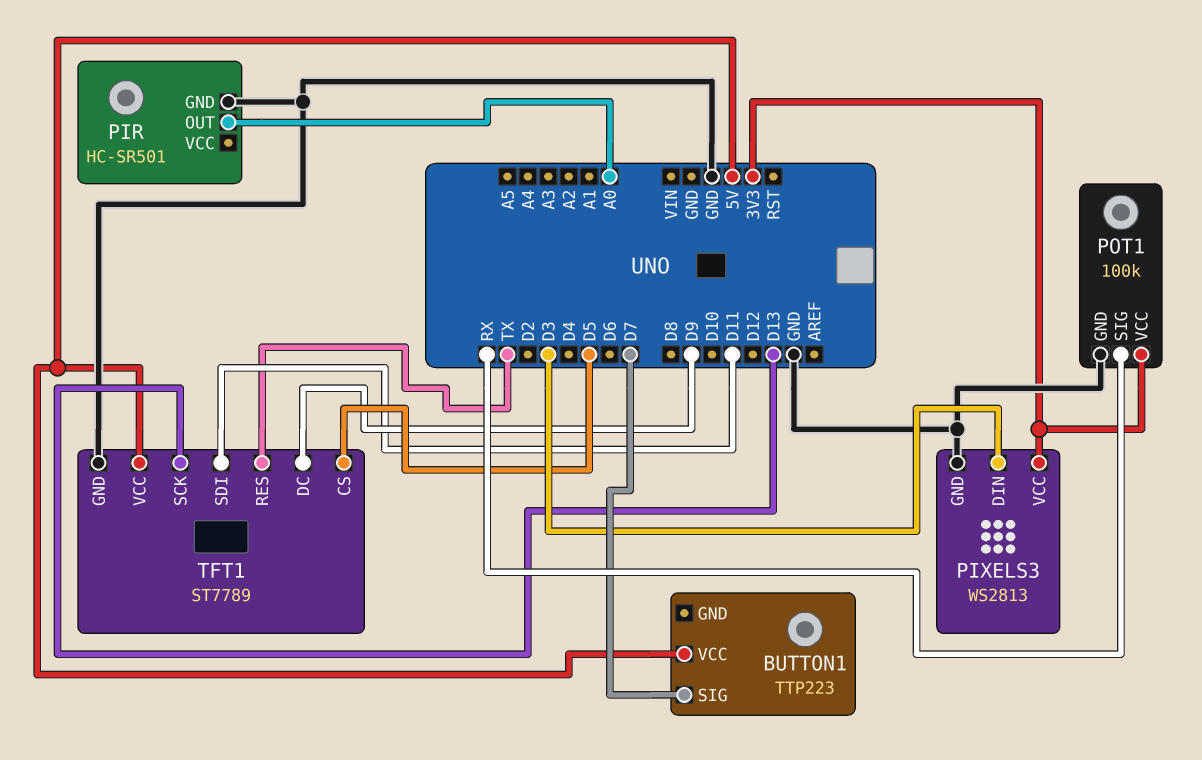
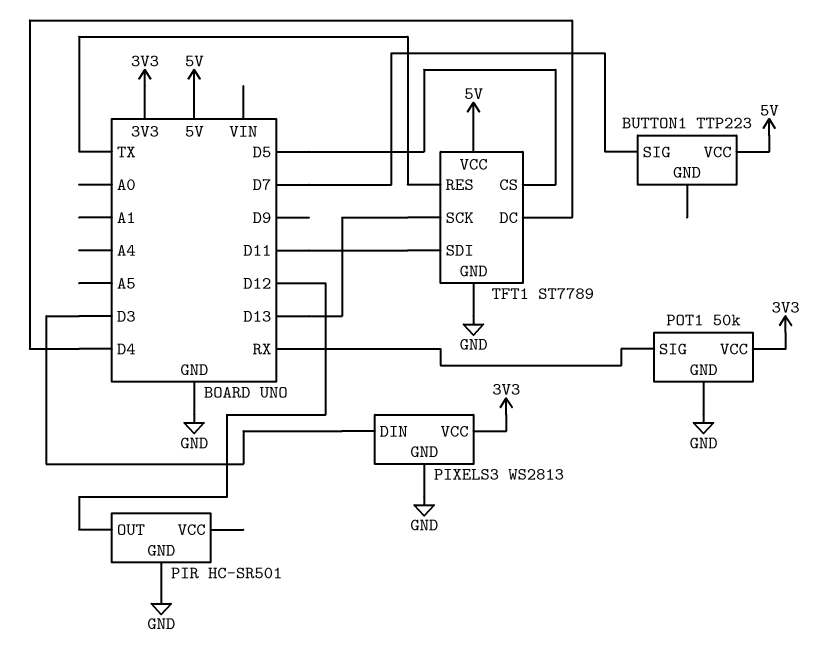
PIR pin OUT: A0 -> D12
POT1: 100k -> 50k
TFT1 pin DC: D9 -> D4

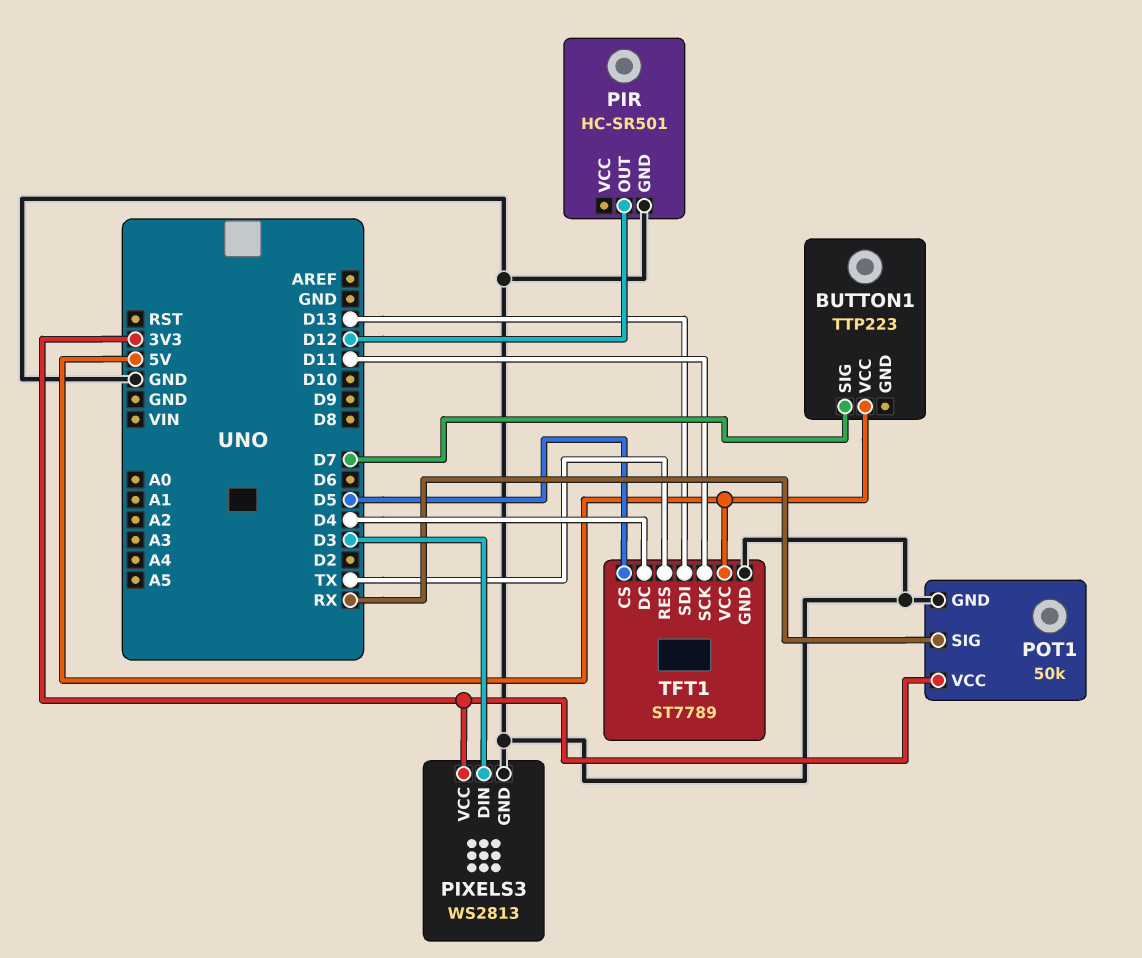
TFT1 pin SCK: D13 -> D11
TFT1 pin SDI: D11 -> D13

